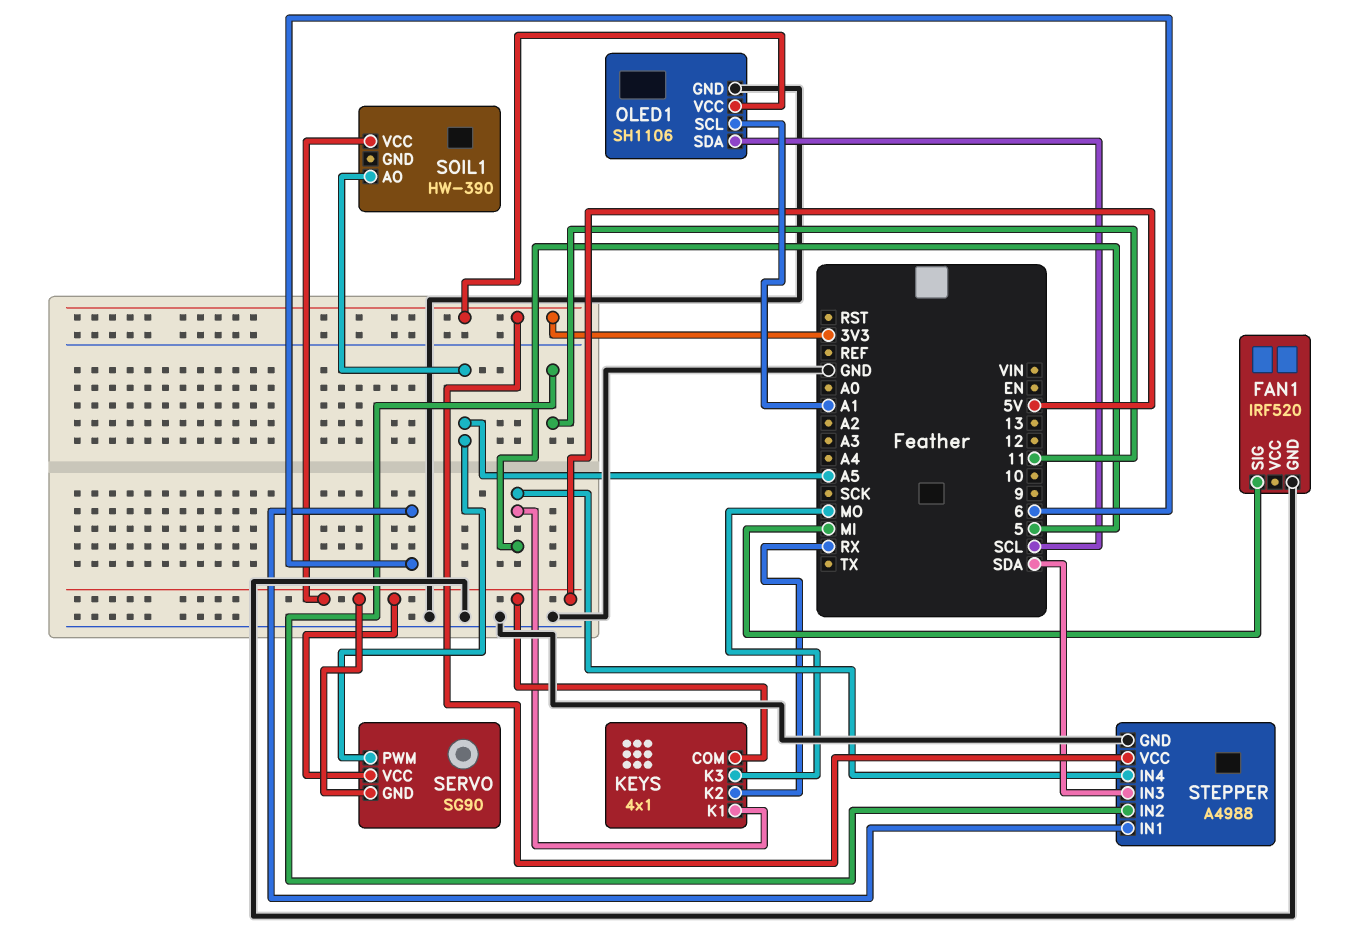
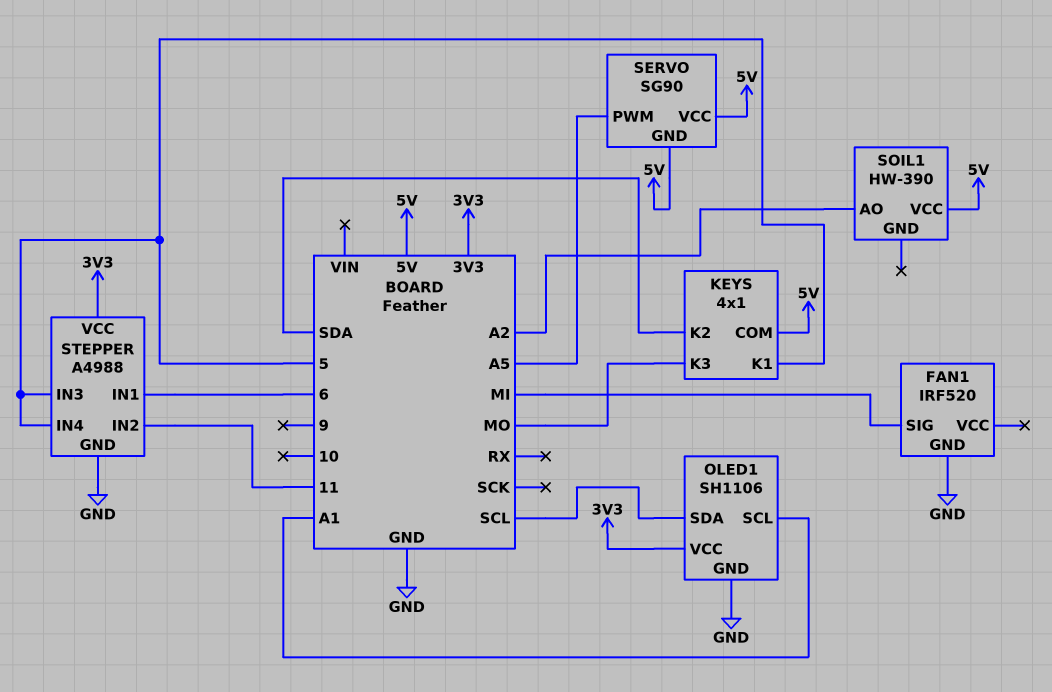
KEYS pin K2: RX -> SDA
SOIL1 pin AO: A5 -> A2
STEPPER pin IN3: SDA -> 5

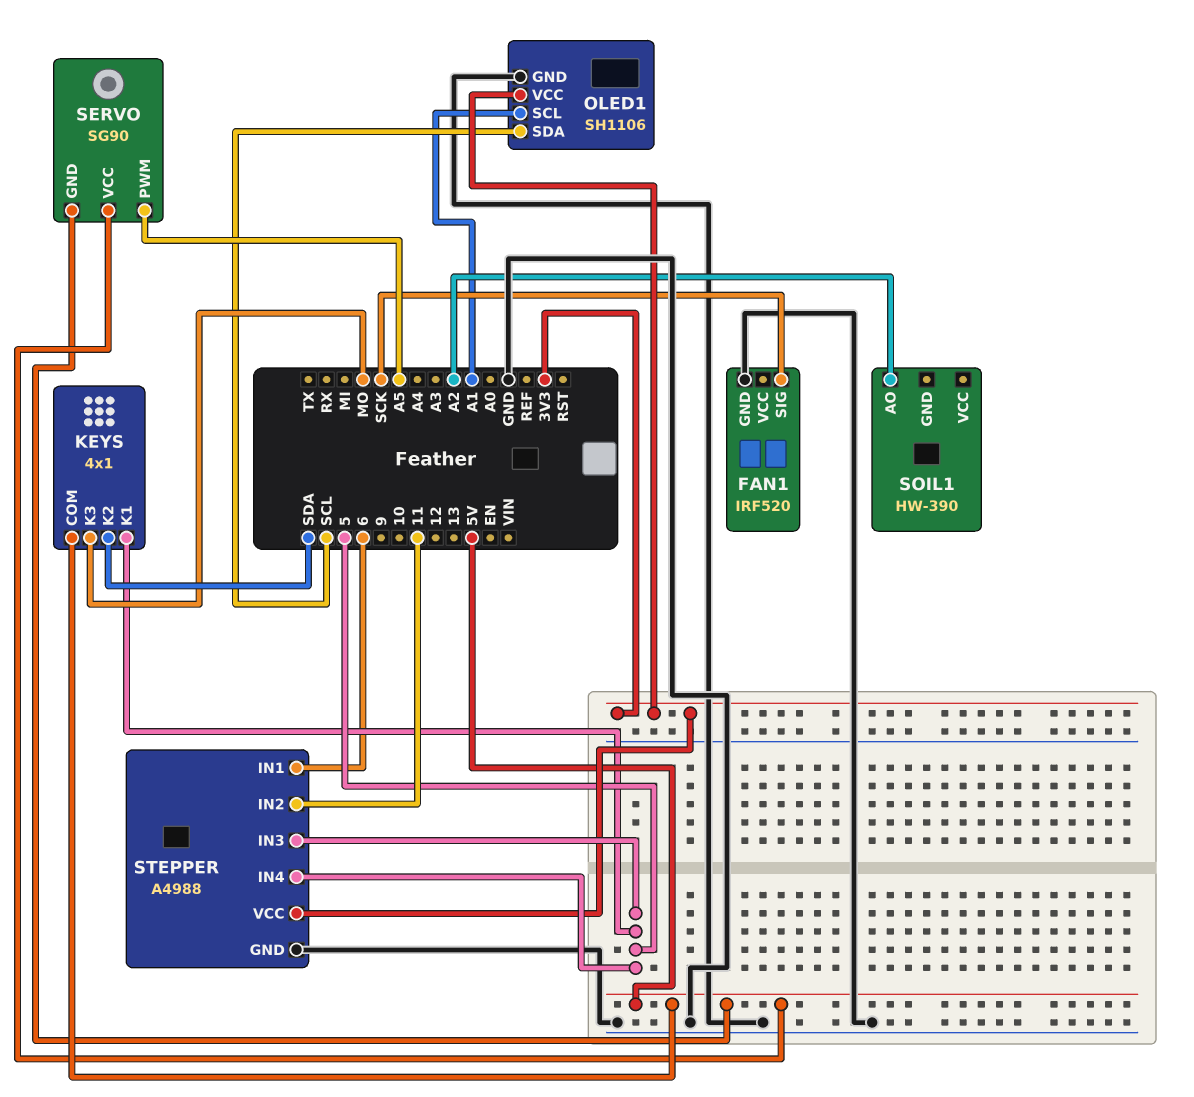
FAN1 pin SIG: MI -> SCK
SOIL1 pin VCC: 5V -> none

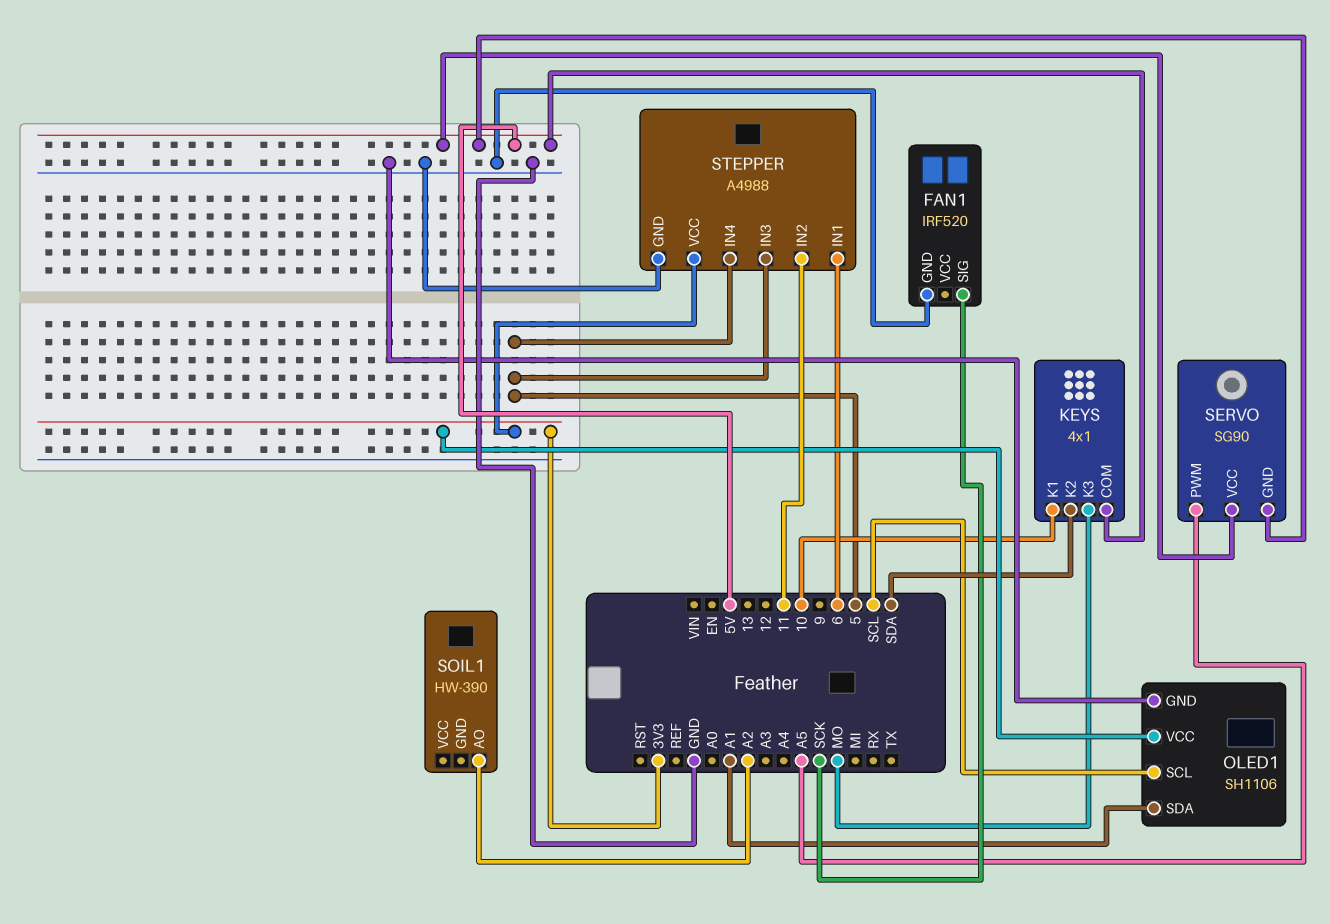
KEYS pin K1: 5 -> 10
OLED1 pin SCL: A1 -> SCL
OLED1 pin SDA: SCL -> A1

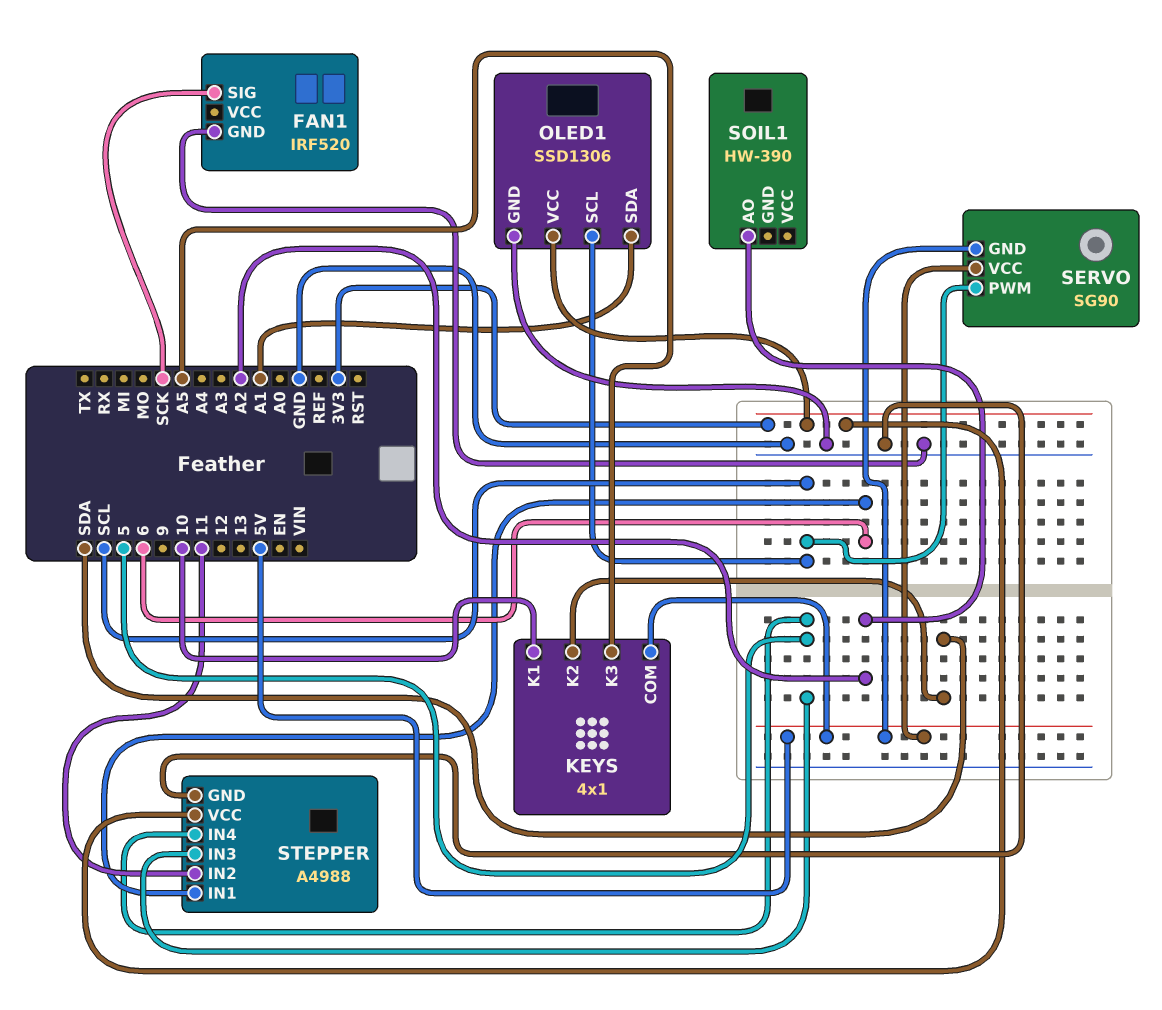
KEYS pin K3: MO -> A5
OLED1: SH1106 -> SSD1306
SERVO pin PWM: A5 -> SCL

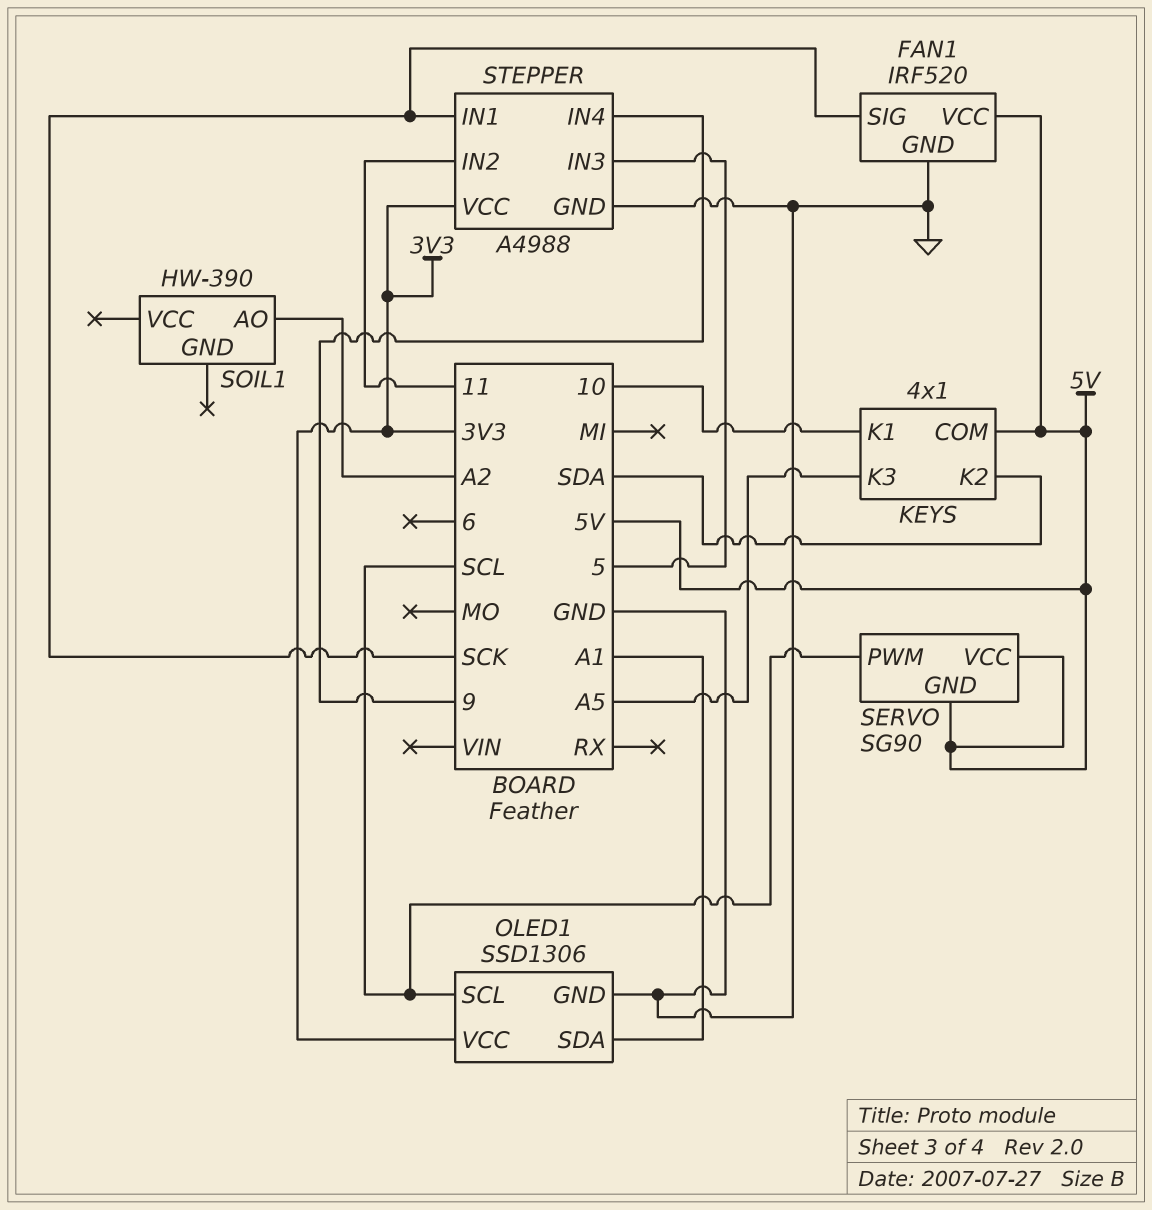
FAN1 pin VCC: none -> 5V
STEPPER pin IN1: 6 -> SCK
STEPPER pin IN4: 5 -> 9

